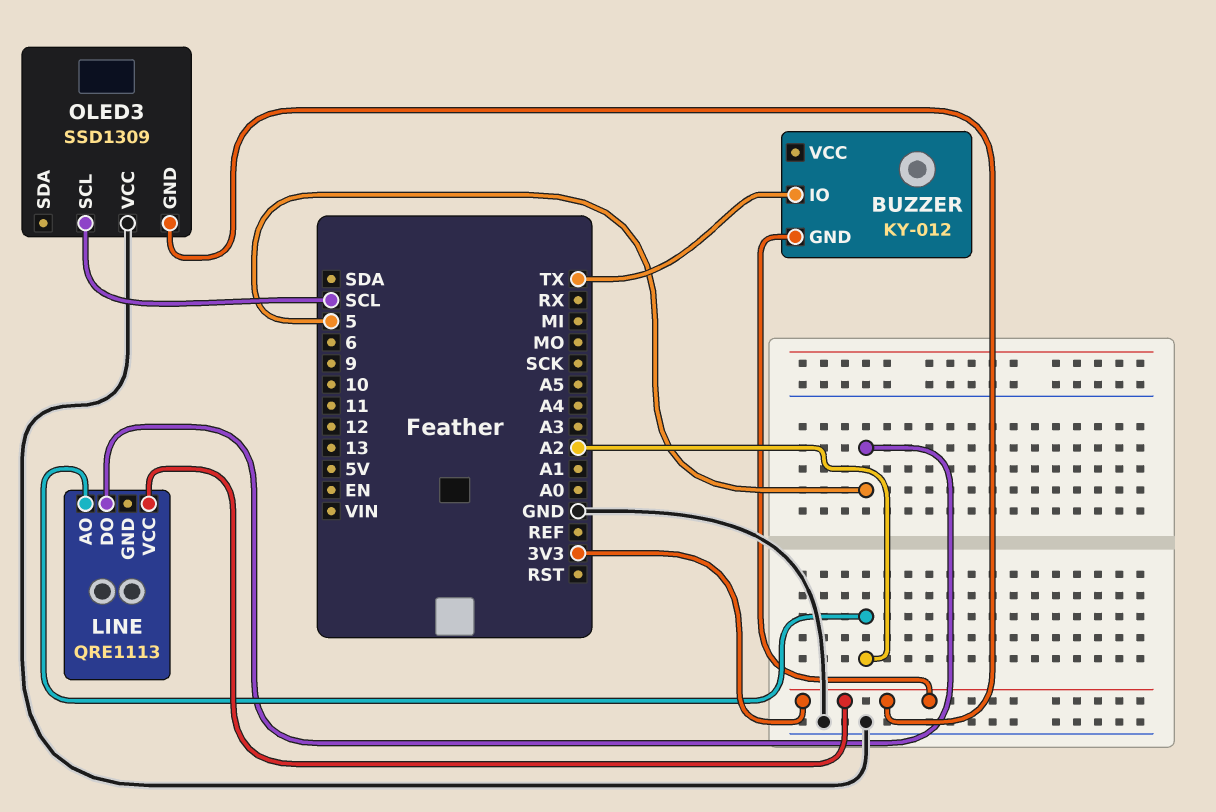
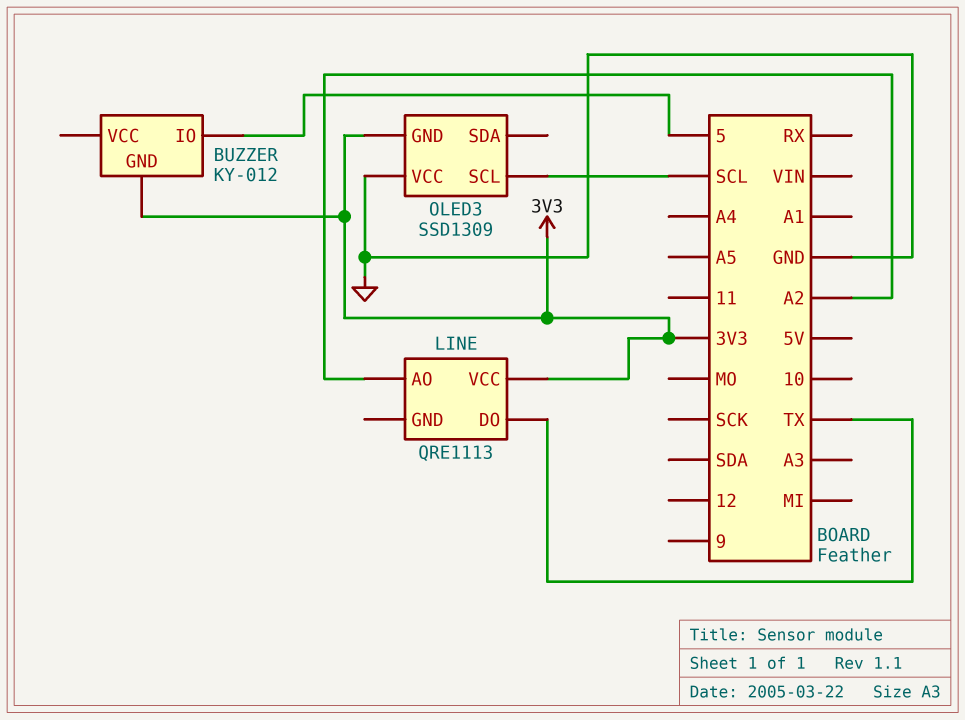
BUZZER pin IO: TX -> 5
LINE pin DO: 5 -> TX

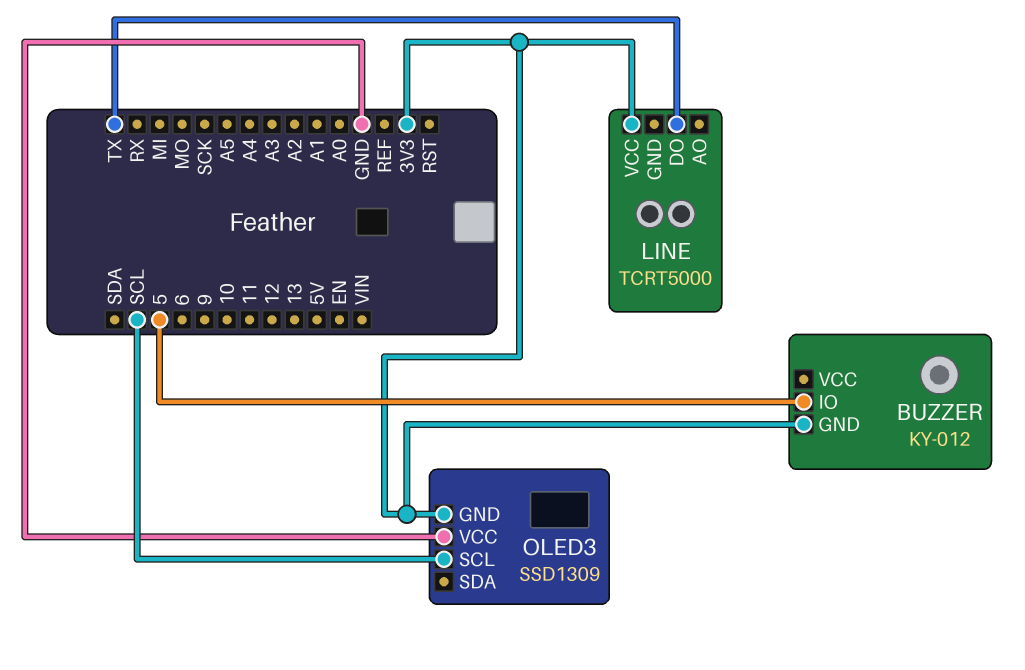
LINE: QRE1113 -> TCRT5000
LINE pin AO: A2 -> none

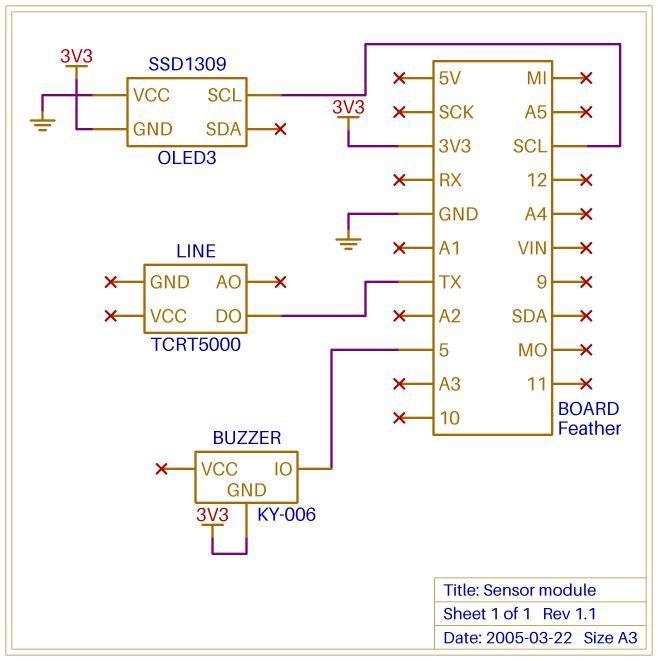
BUZZER: KY-012 -> KY-006
LINE pin VCC: 3V3 -> none

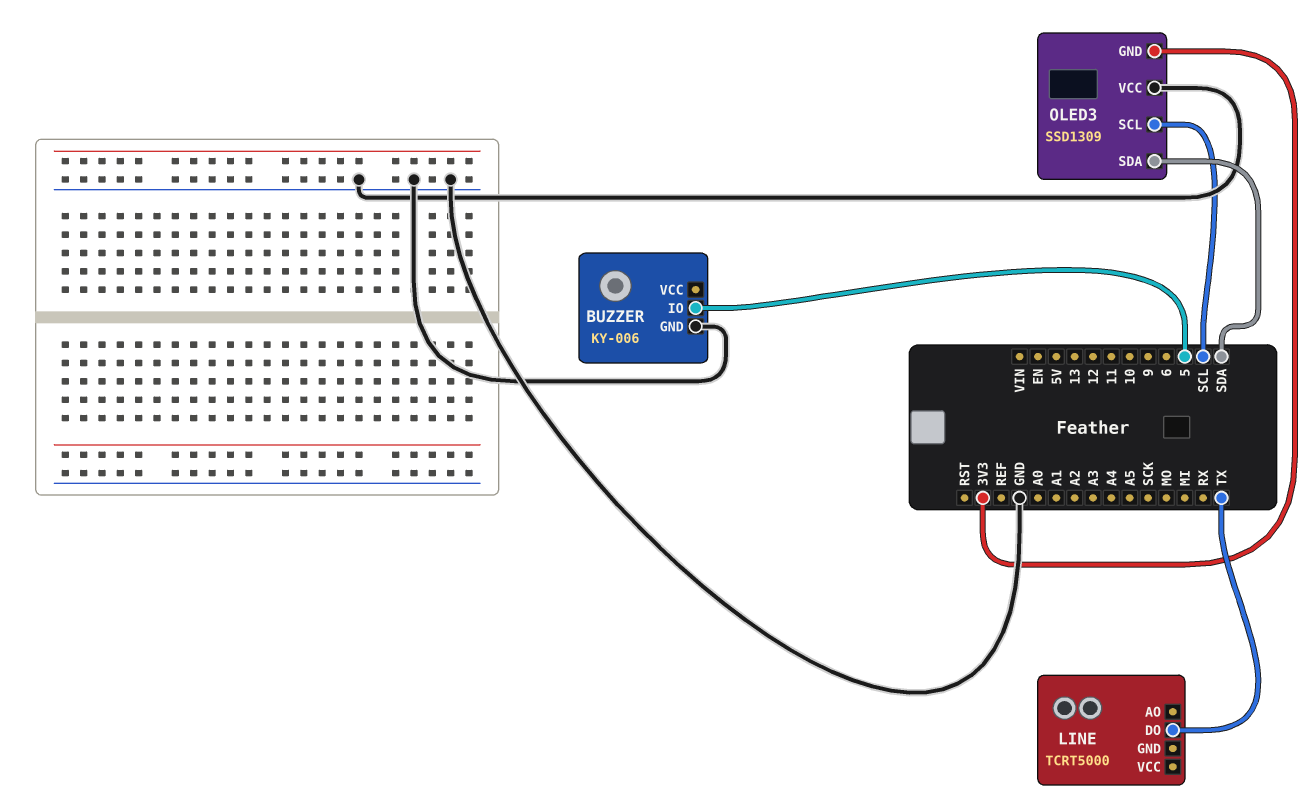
BUZZER pin GND: 3V3 -> GND
OLED3 pin SDA: none -> SDA

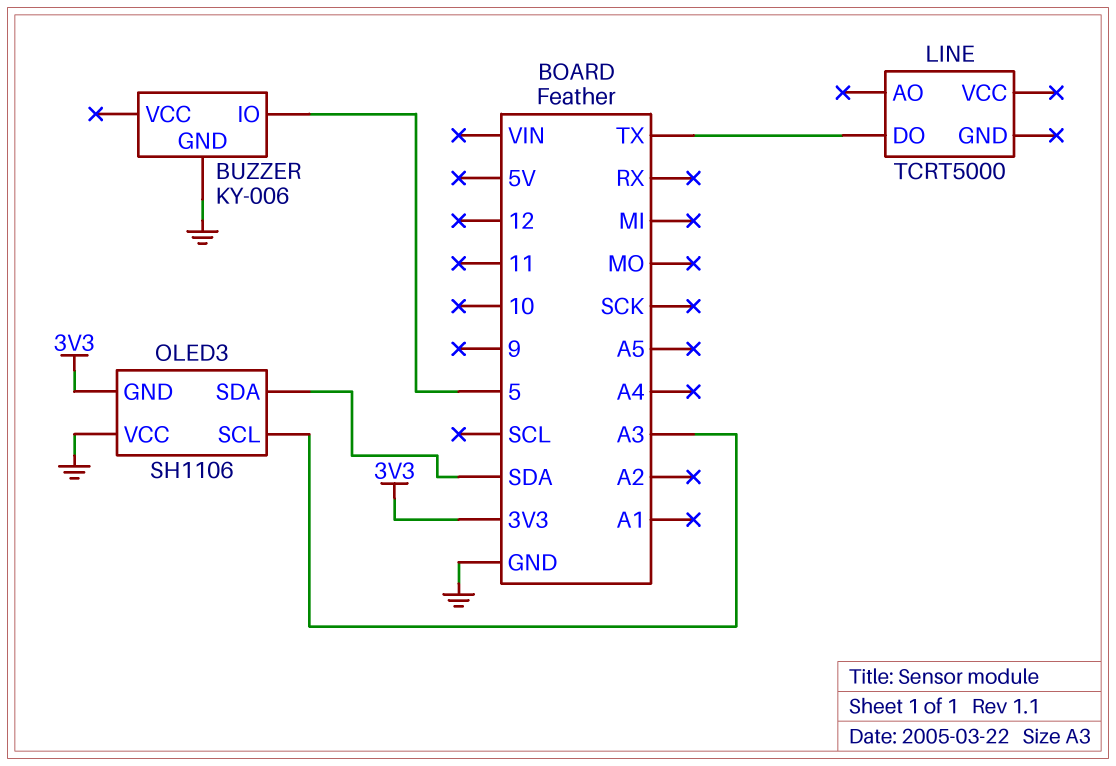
OLED3: SSD1309 -> SH1106
OLED3 pin SCL: SCL -> A3

